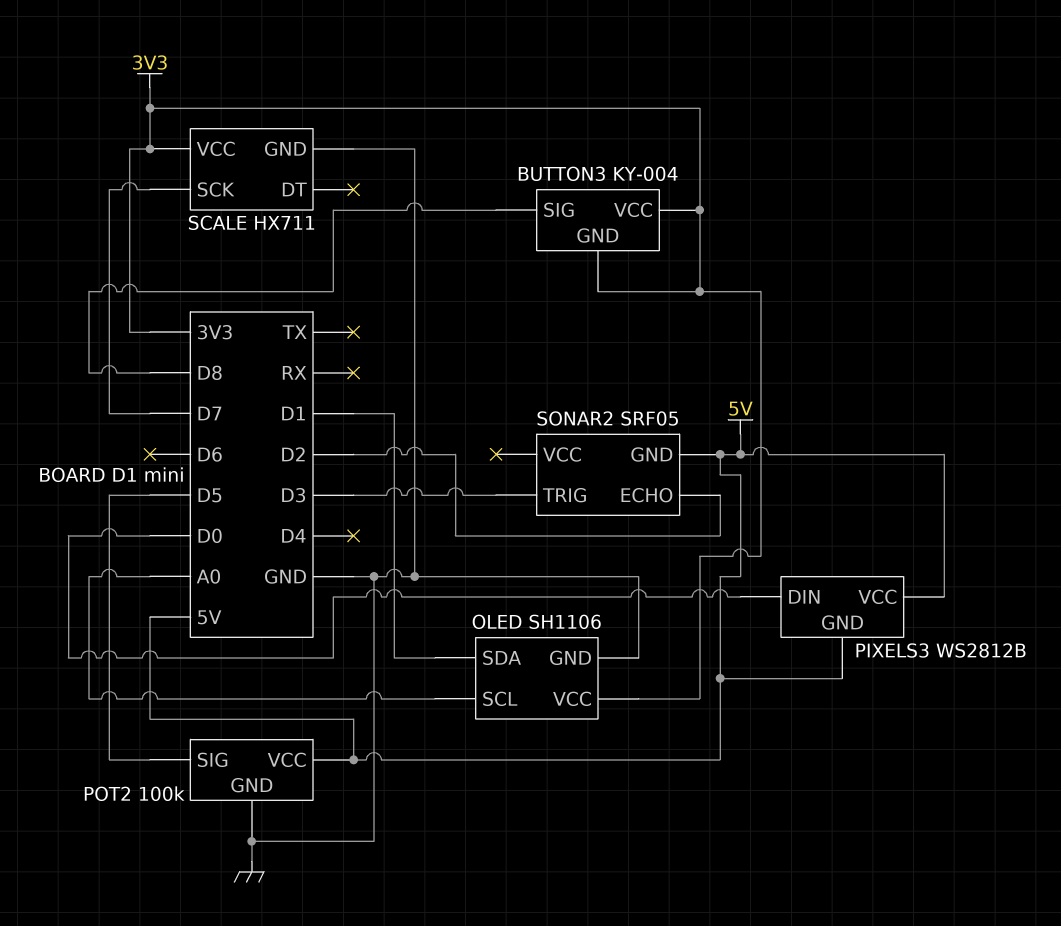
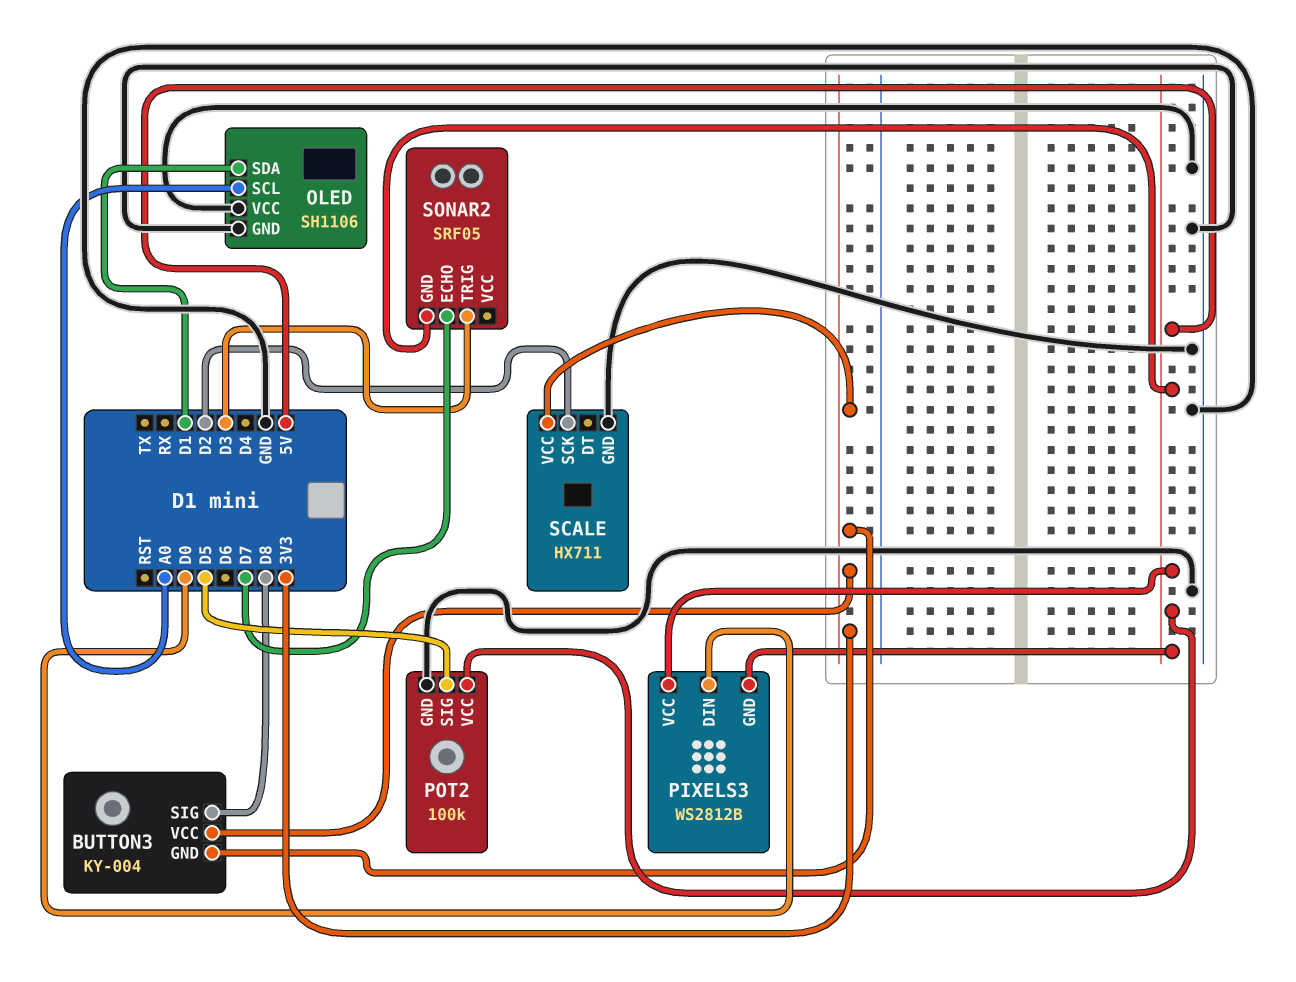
OLED pin VCC: 3V3 -> GND
SCALE pin SCK: D7 -> D2
SONAR2 pin ECHO: D2 -> D7

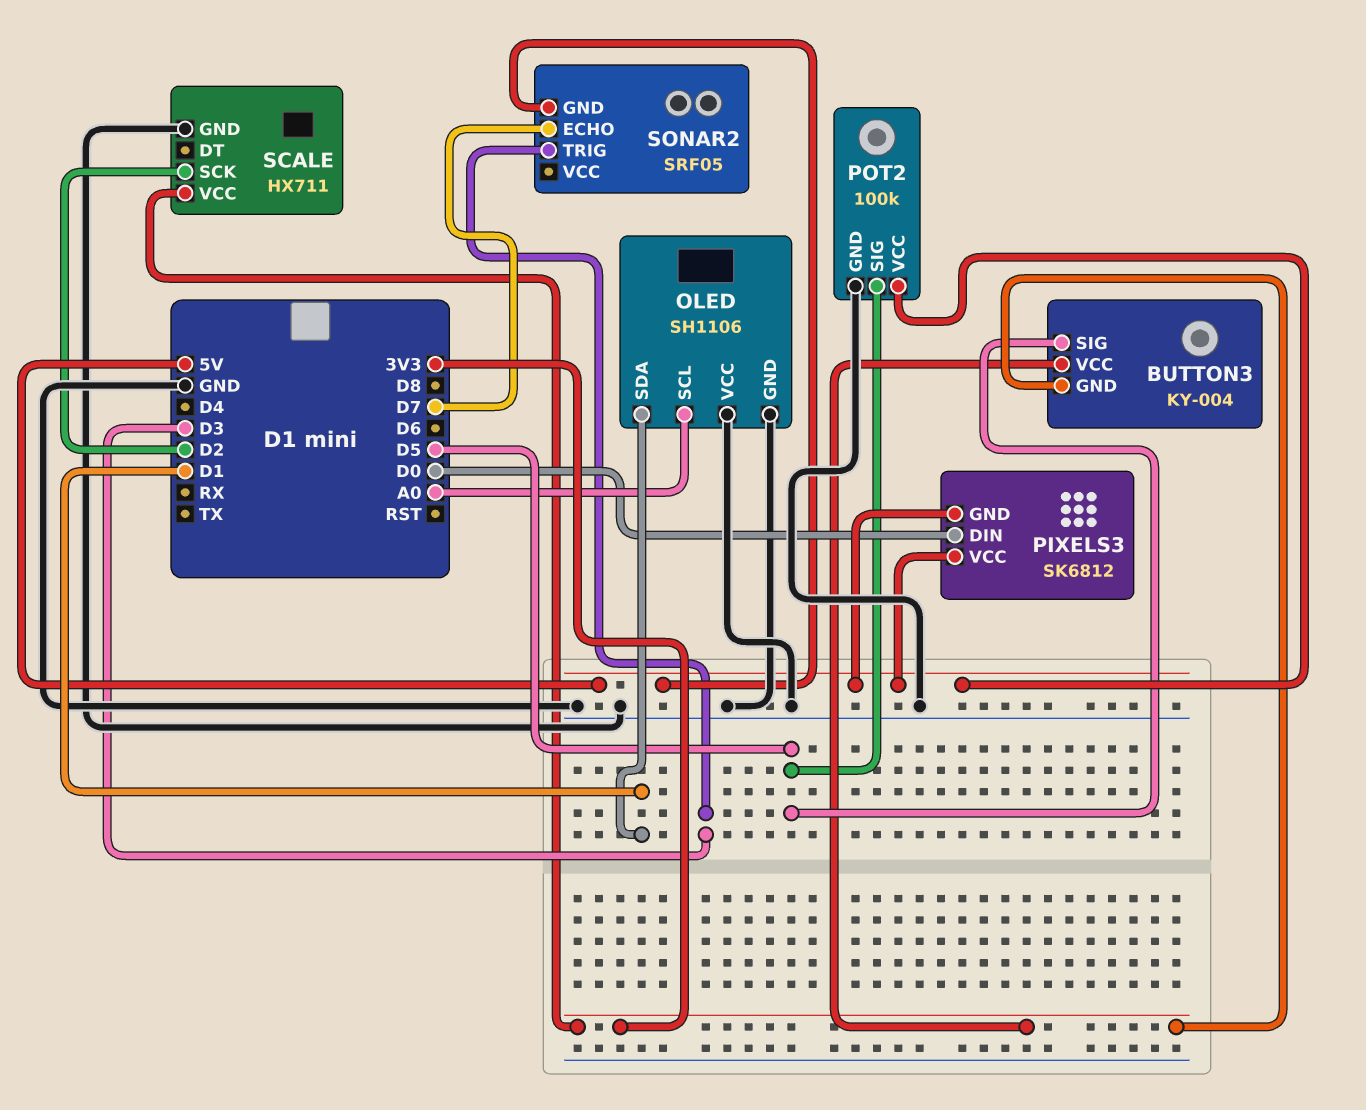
BUTTON3 pin SIG: D8 -> D5
PIXELS3: WS2812B -> SK6812

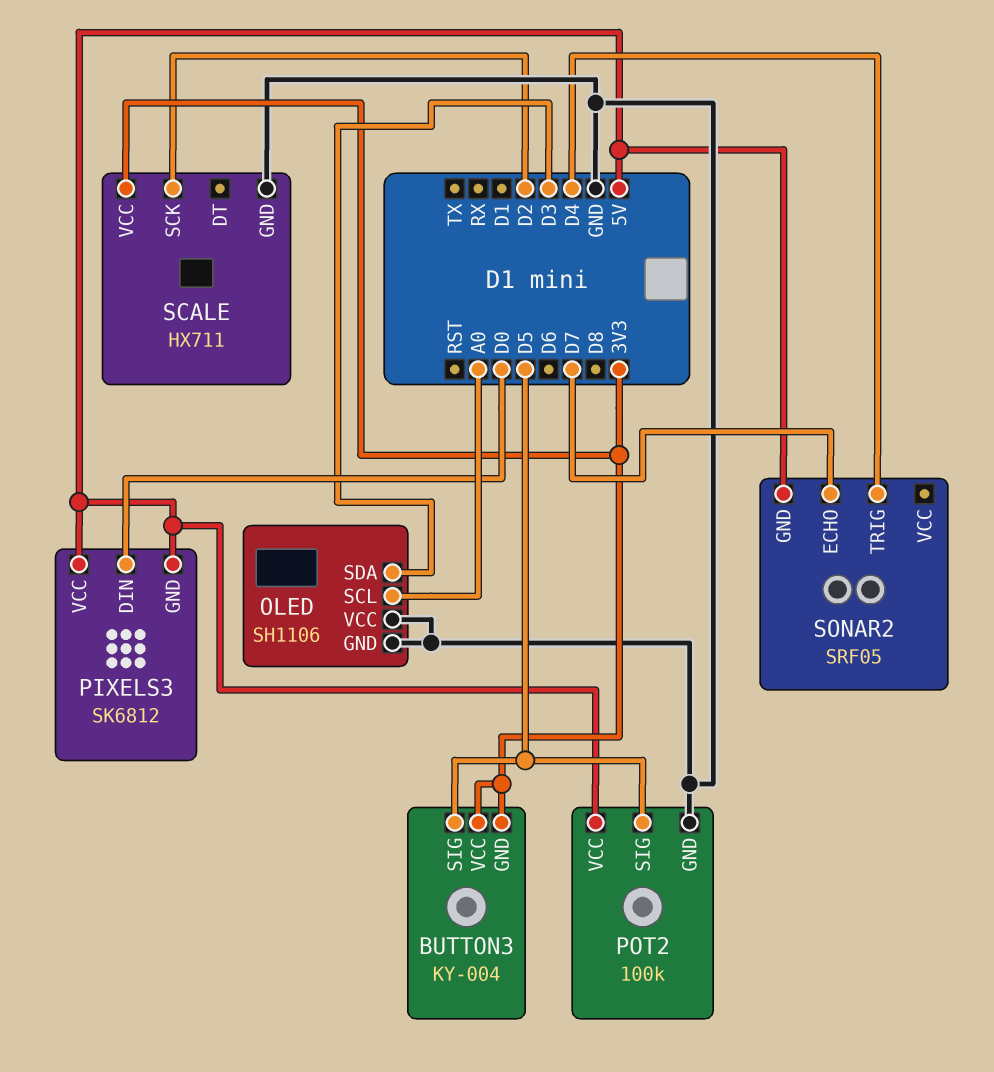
OLED pin SDA: D1 -> D3
SONAR2 pin TRIG: D3 -> D4

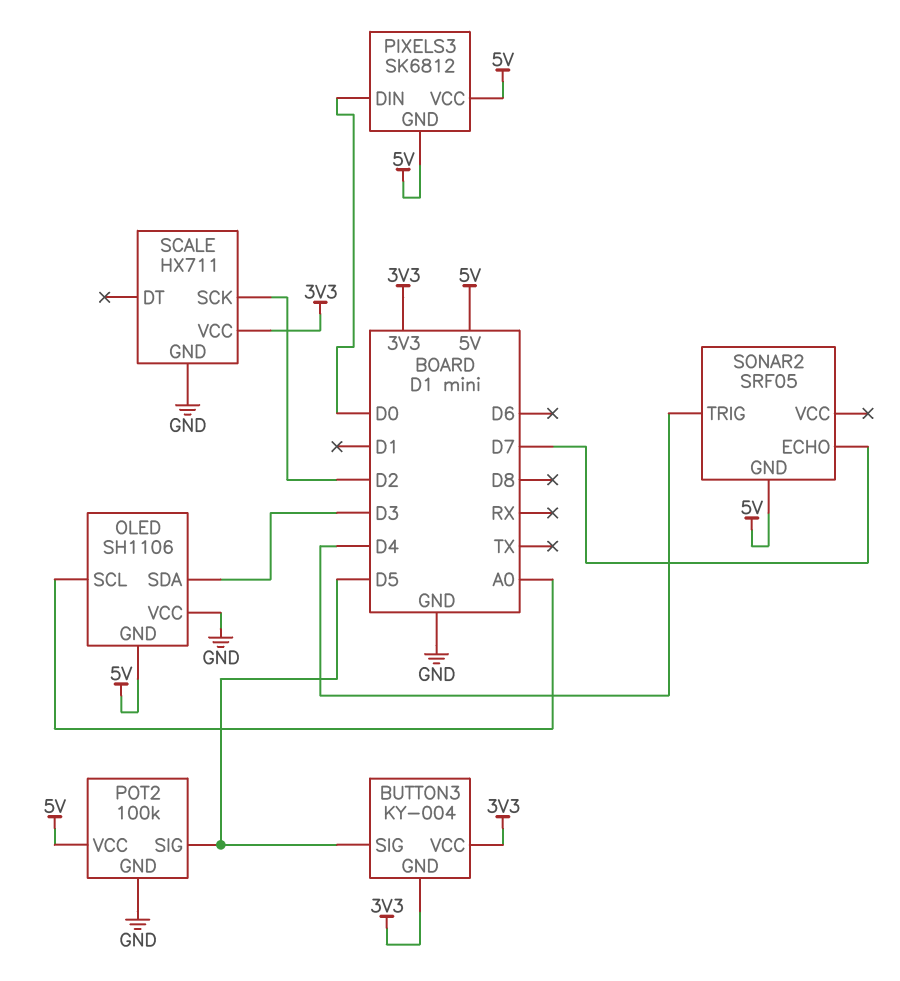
OLED pin GND: GND -> 5V

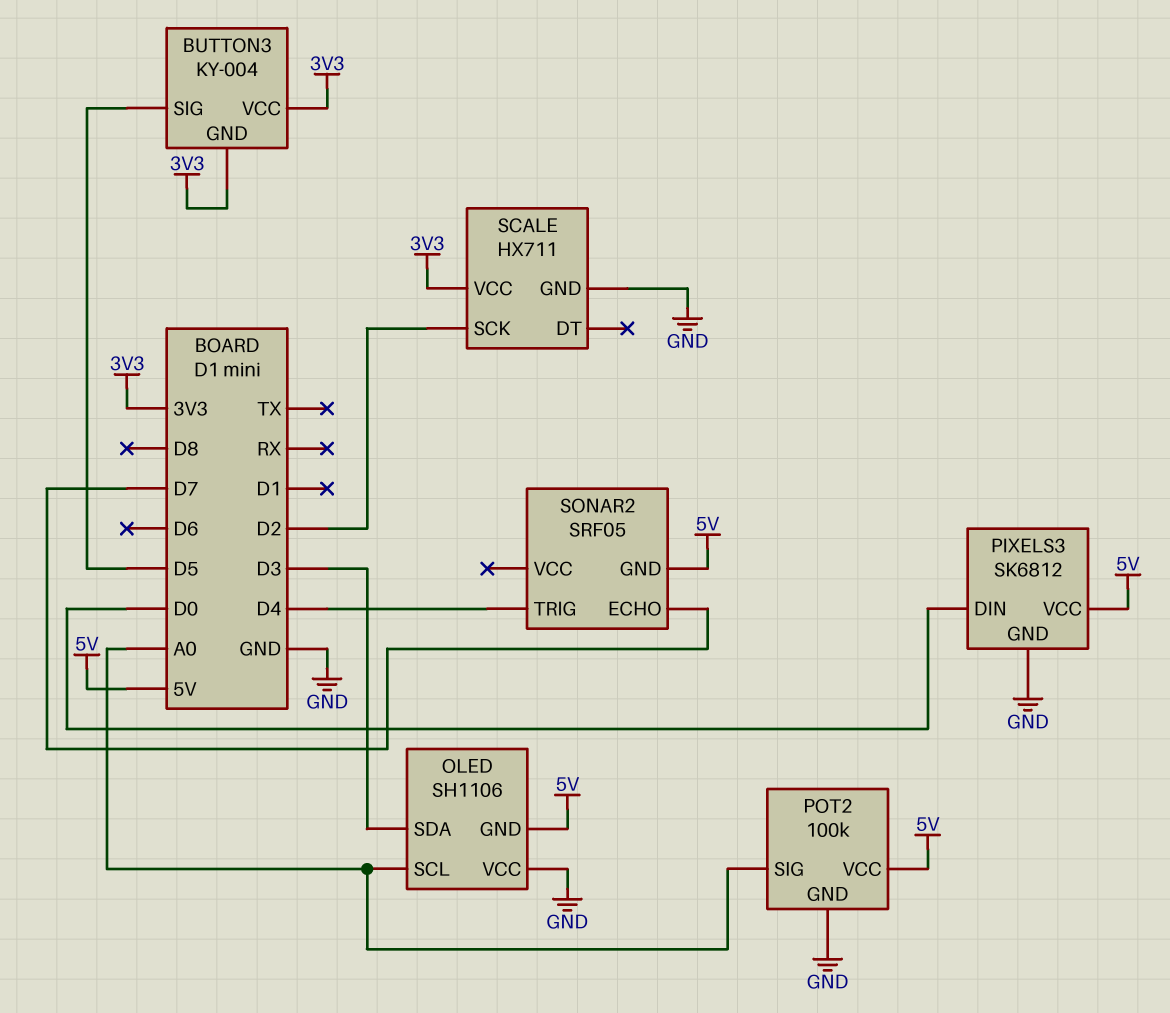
PIXELS3 pin GND: 5V -> GND
POT2 pin SIG: D5 -> A0

